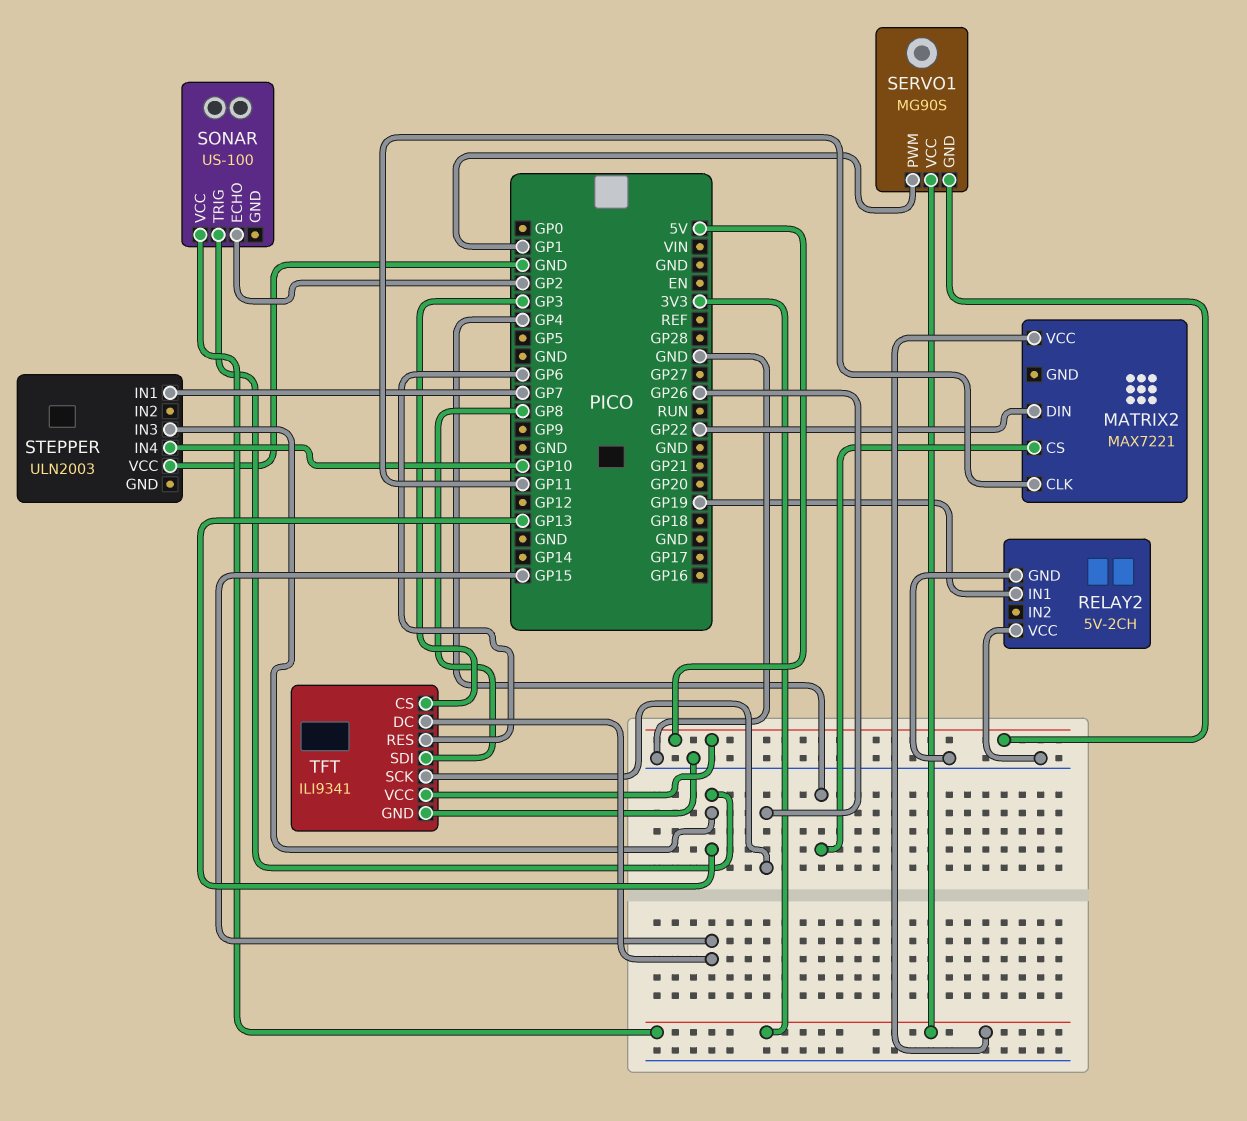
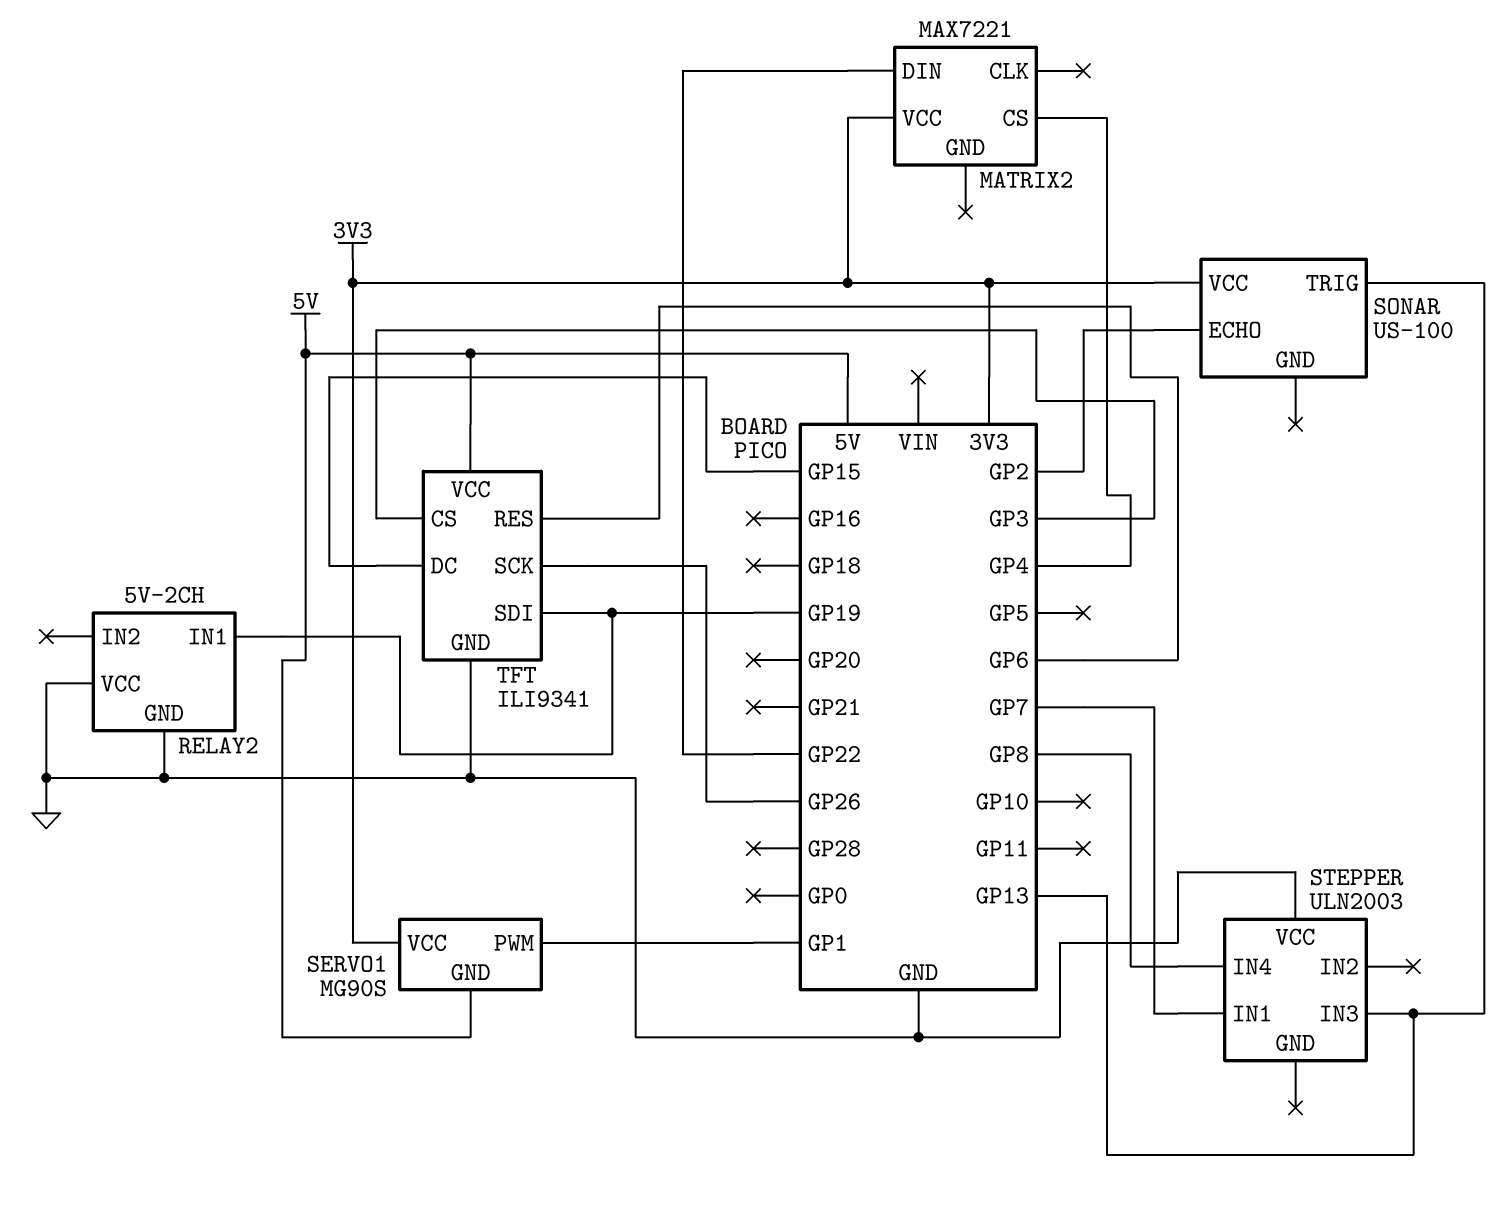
MATRIX2 pin CLK: GP11 -> none
STEPPER pin IN4: GP10 -> GP8
TFT pin SDI: GP8 -> GP19

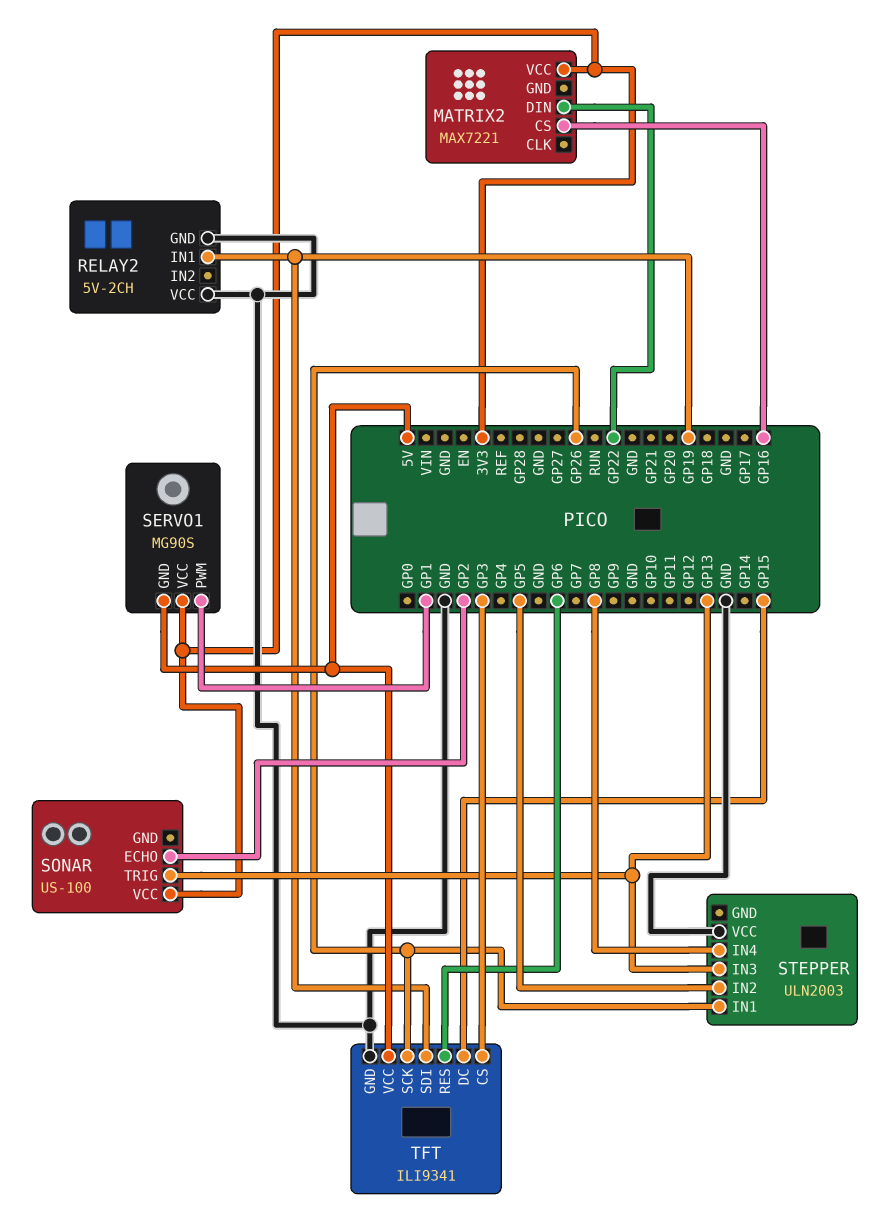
MATRIX2 pin CS: GP4 -> GP16
STEPPER pin IN1: GP7 -> GP26
STEPPER pin IN2: none -> GP5

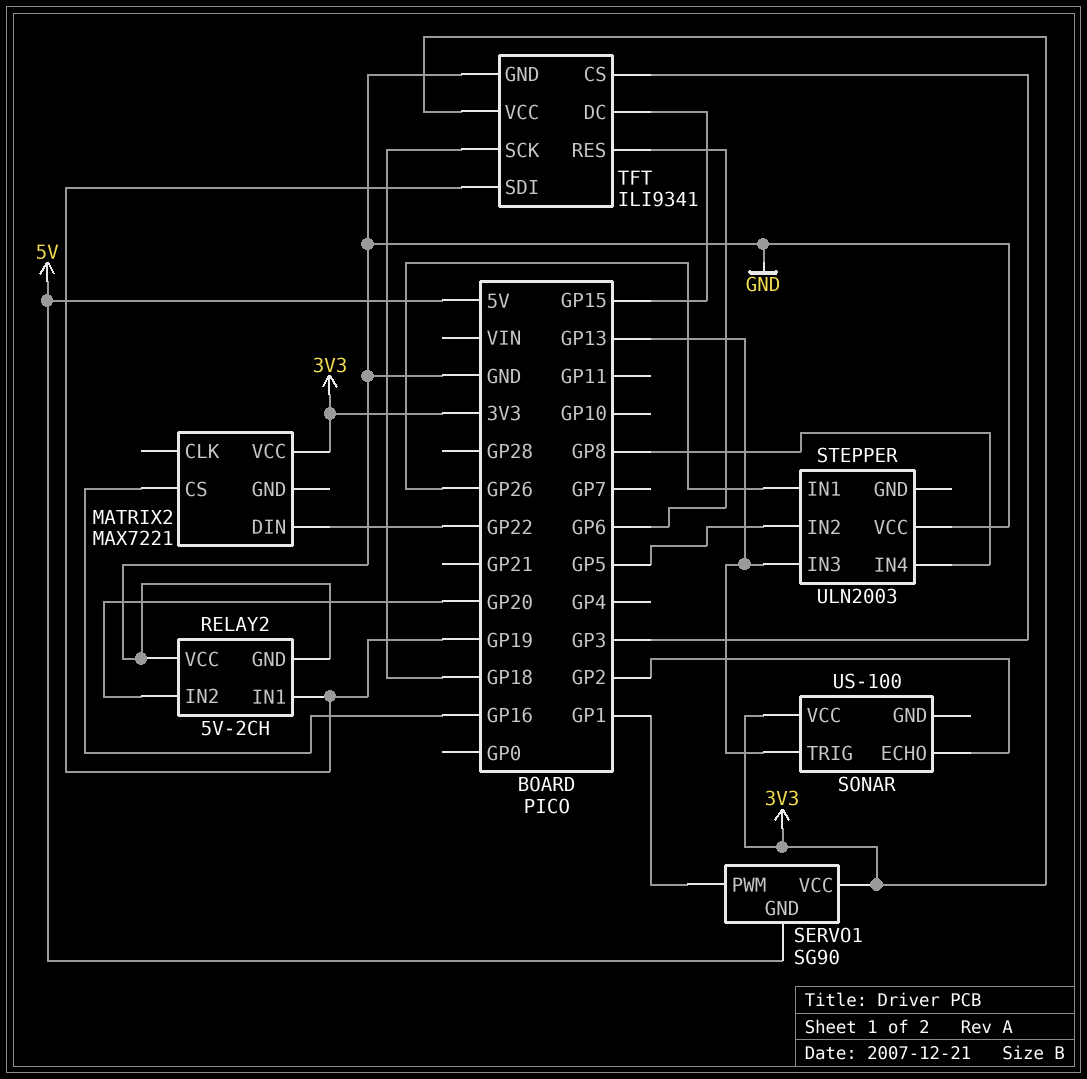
RELAY2 pin IN2: none -> GP20
SERVO1: MG90S -> SG90
TFT pin SCK: GP26 -> GP18
TFT pin VCC: 5V -> 3V3

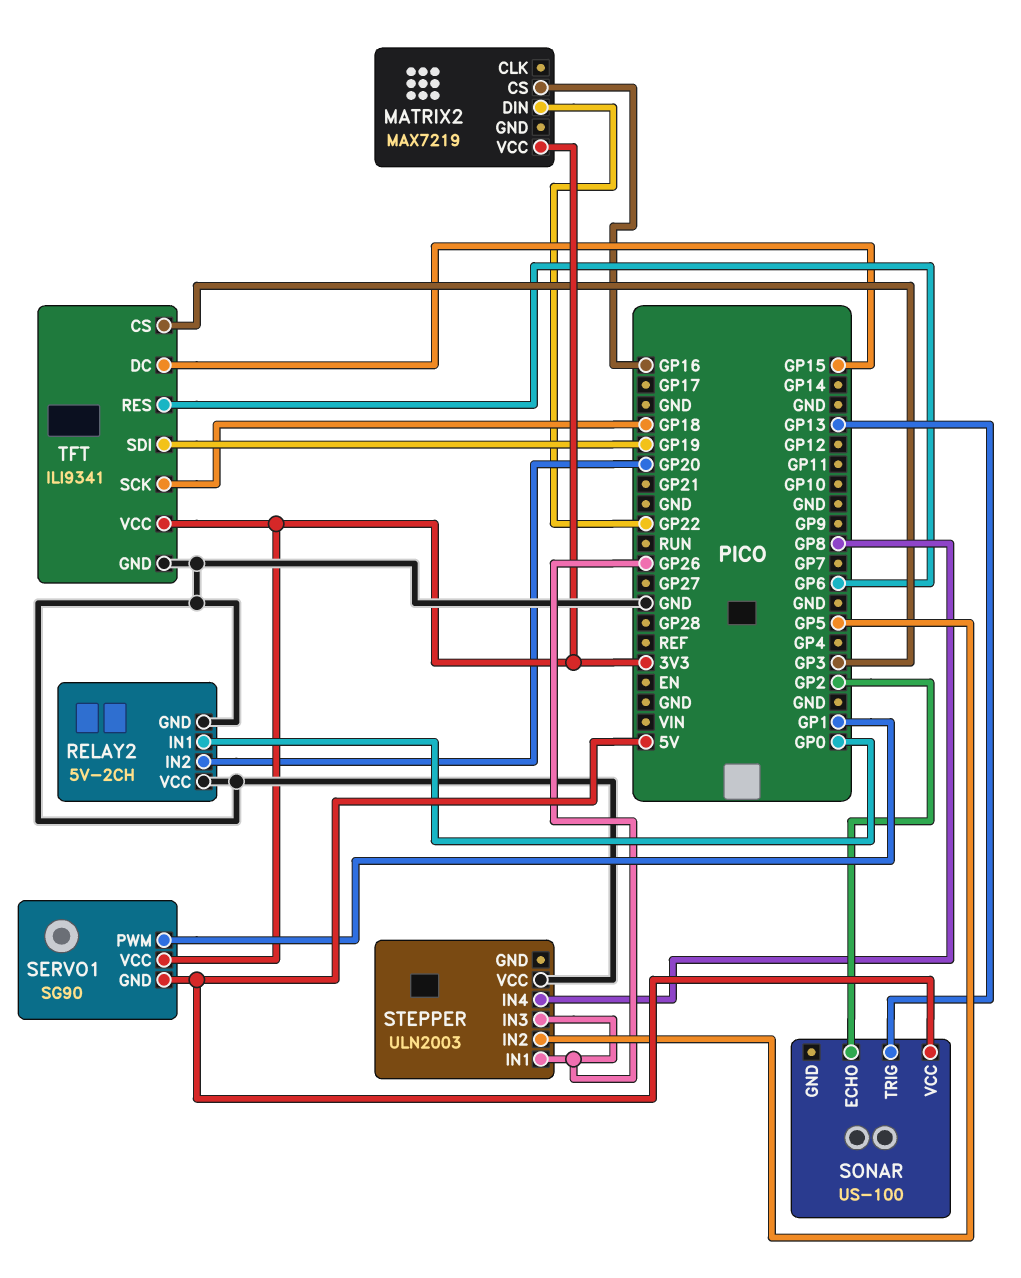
MATRIX2: MAX7221 -> MAX7219
RELAY2 pin IN1: GP19 -> GP0
SONAR pin VCC: 3V3 -> 5V
STEPPER pin IN3: GP13 -> GP26

